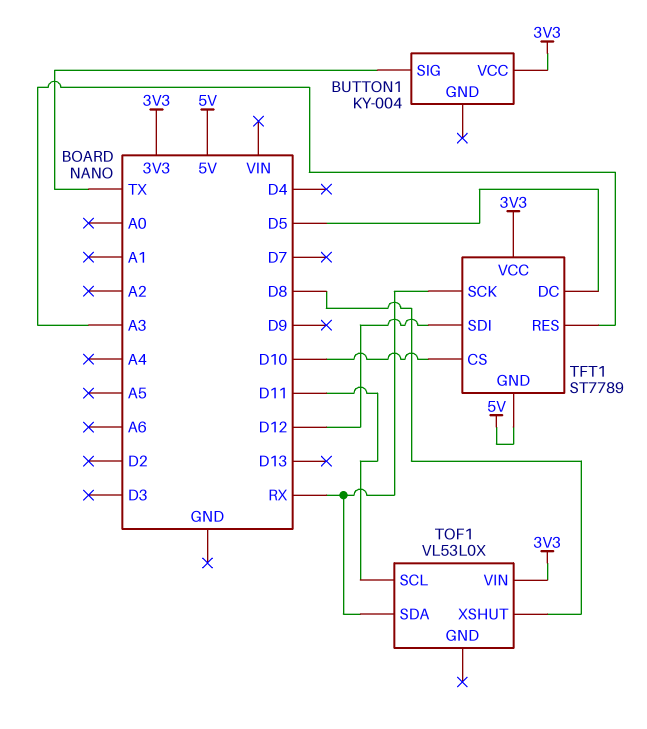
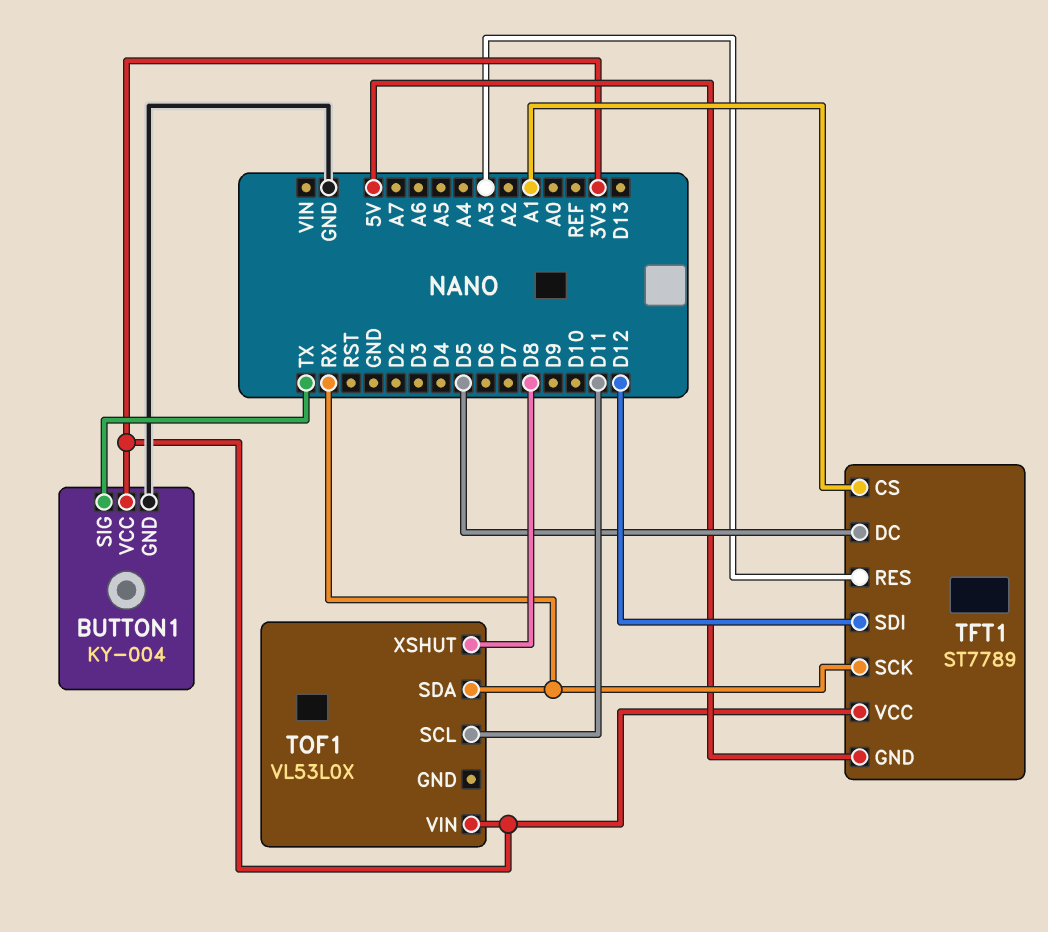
BUTTON1 pin GND: none -> GND
TFT1 pin CS: D10 -> A1

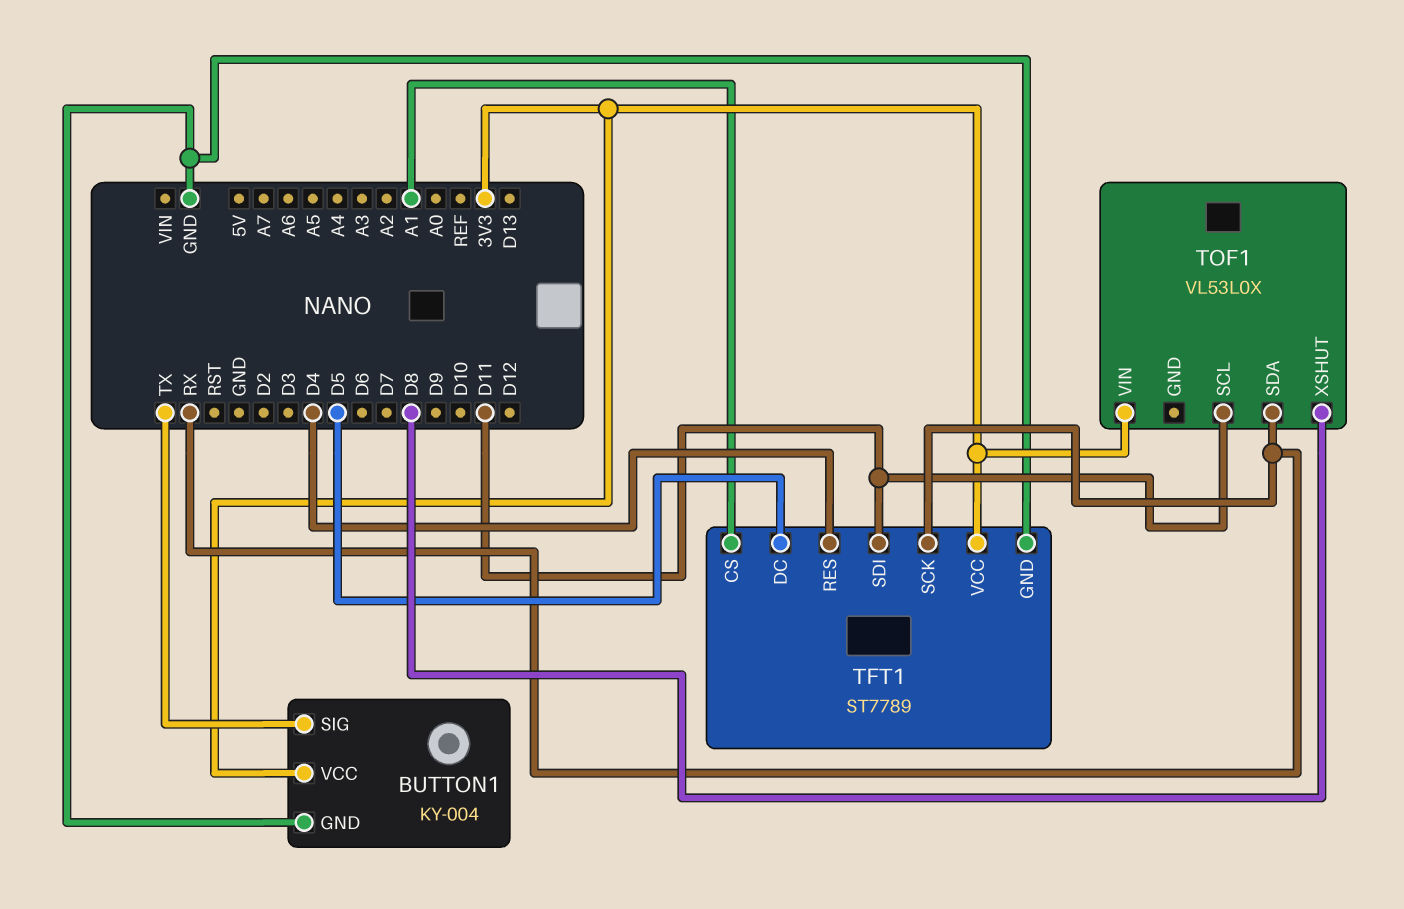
TFT1 pin GND: 5V -> GND
TFT1 pin RES: A3 -> D4
TFT1 pin SDI: D12 -> D11

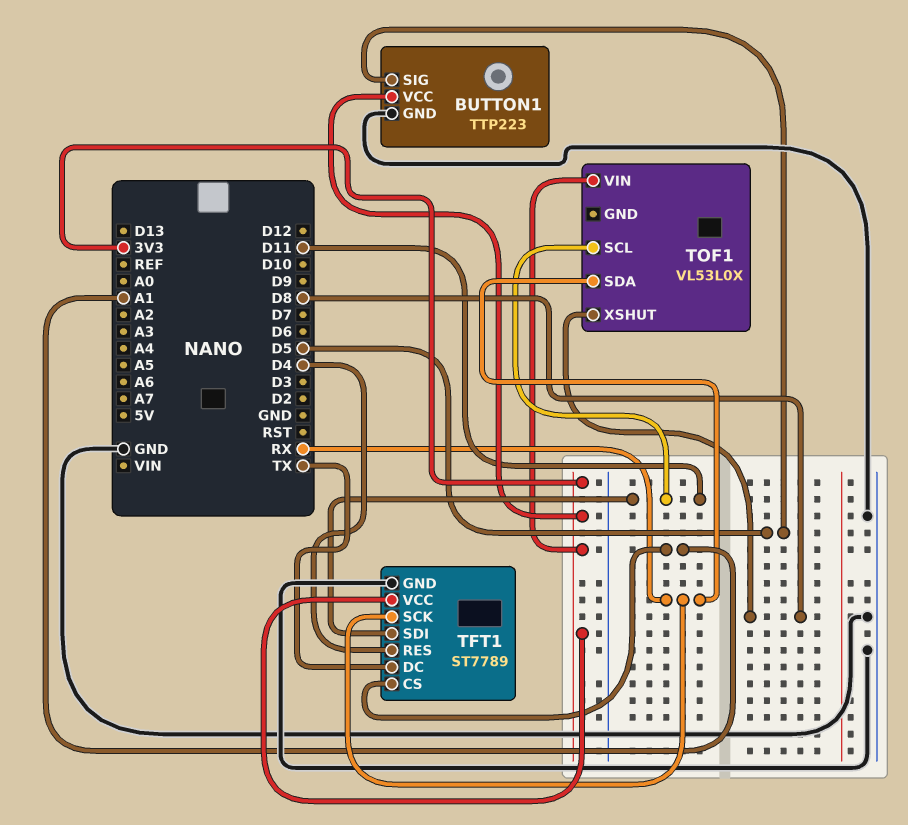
BUTTON1: KY-004 -> TTP223
BUTTON1 pin SIG: TX -> D5
TFT1 pin DC: D5 -> TX

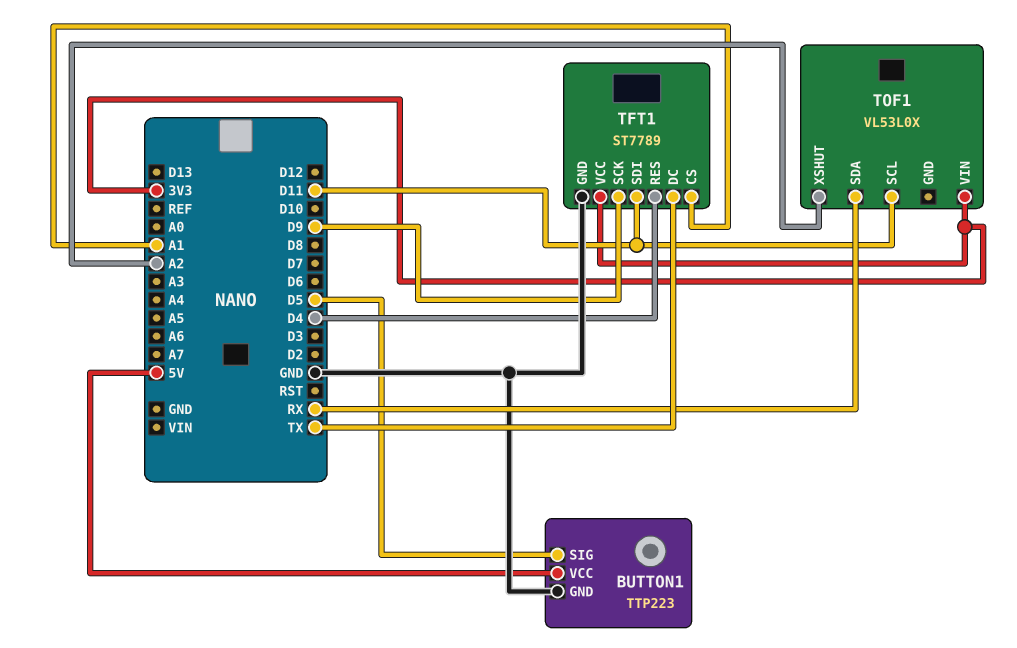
BUTTON1 pin VCC: 3V3 -> 5V
TFT1 pin SCK: RX -> D9
TOF1 pin XSHUT: D8 -> A2

